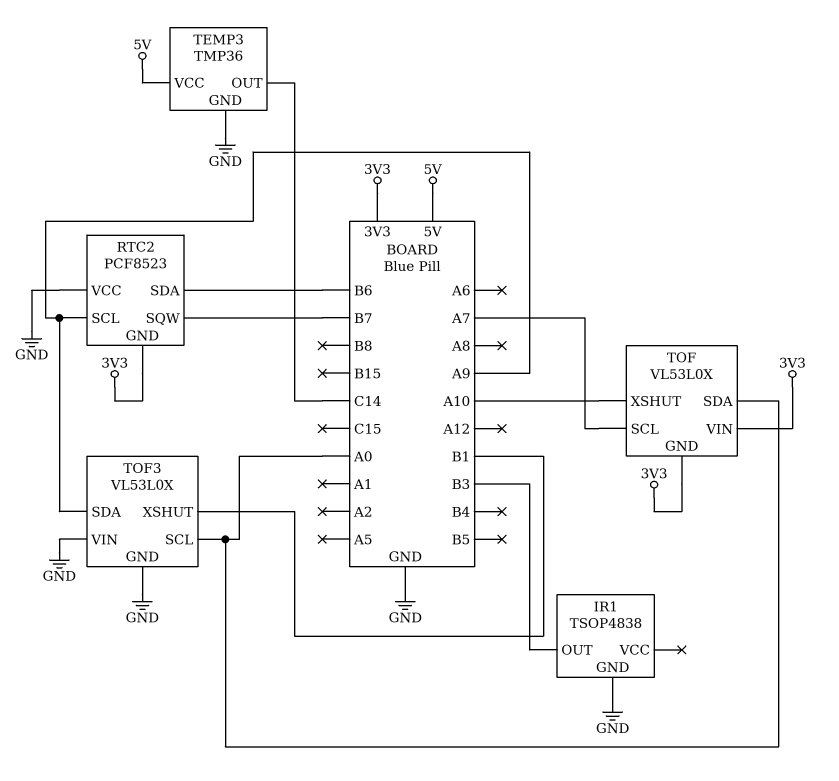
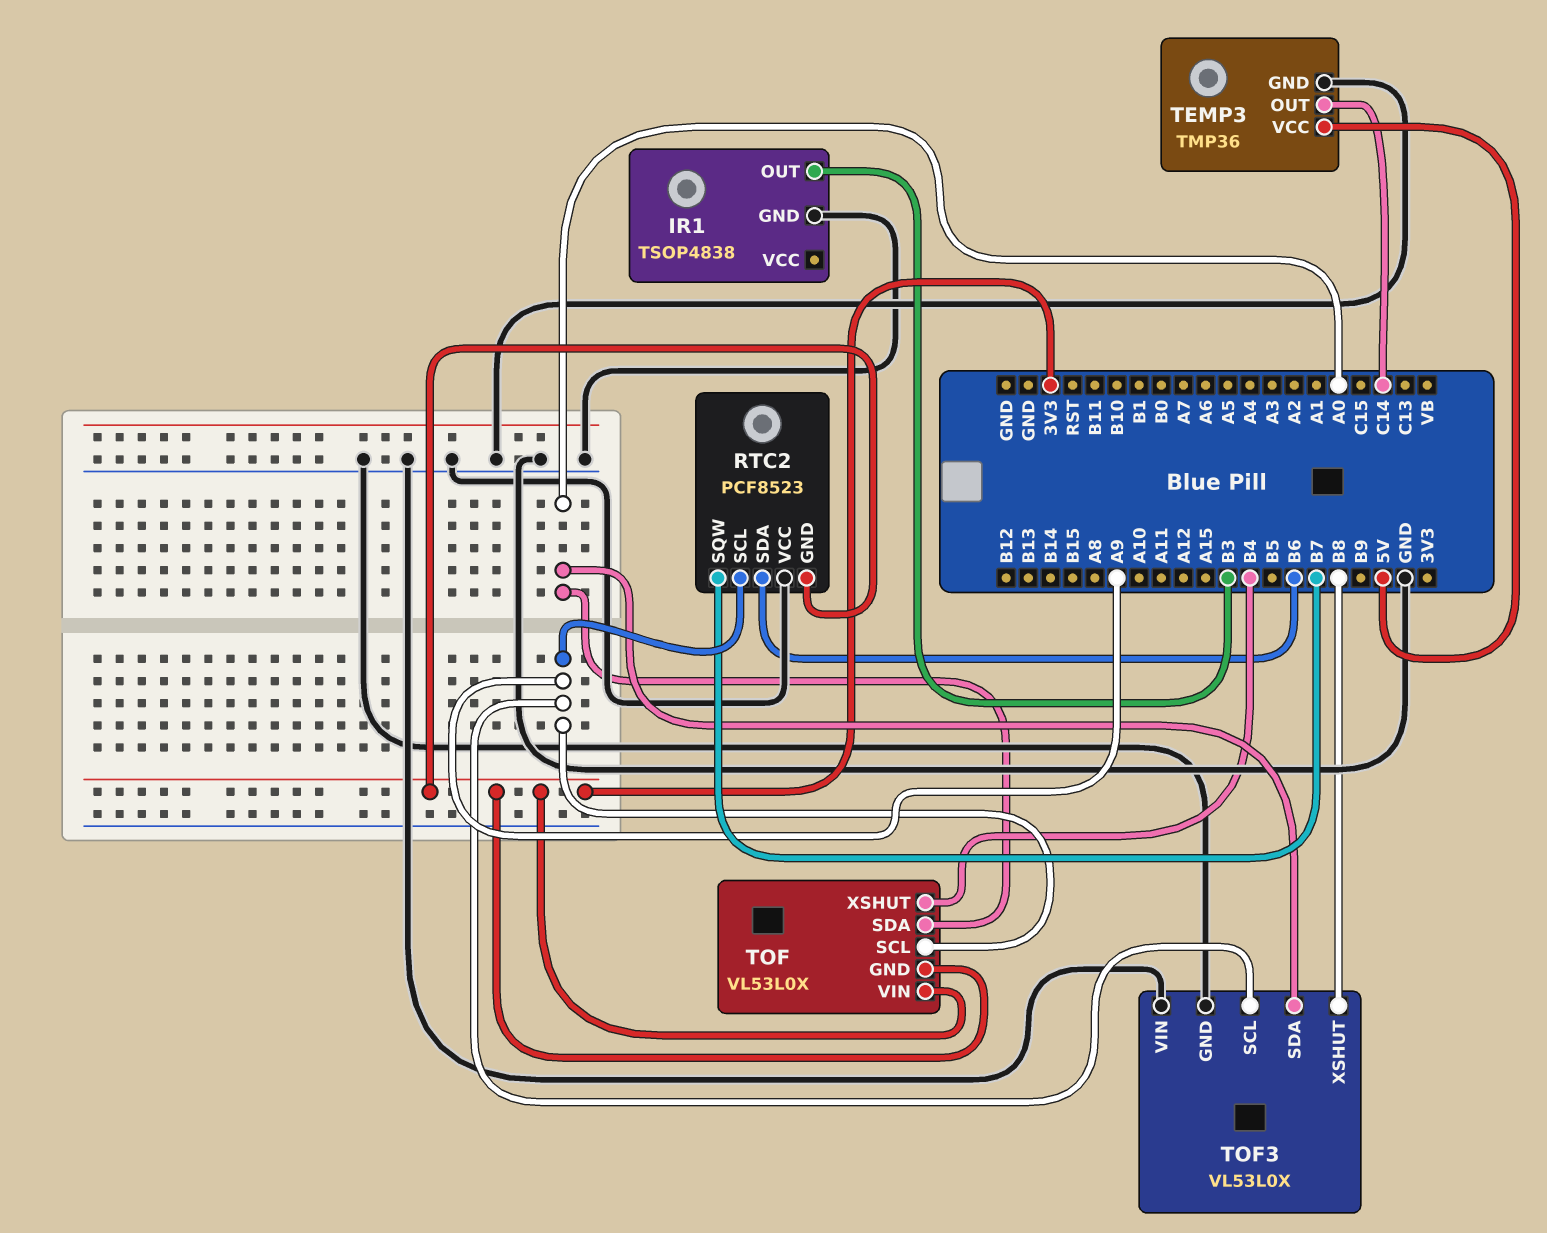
TOF pin SCL: A7 -> A9
TOF pin XSHUT: A10 -> B4
TOF3 pin SCL: A0 -> A9
TOF3 pin SDA: A9 -> A0
TOF3 pin XSHUT: B1 -> B8

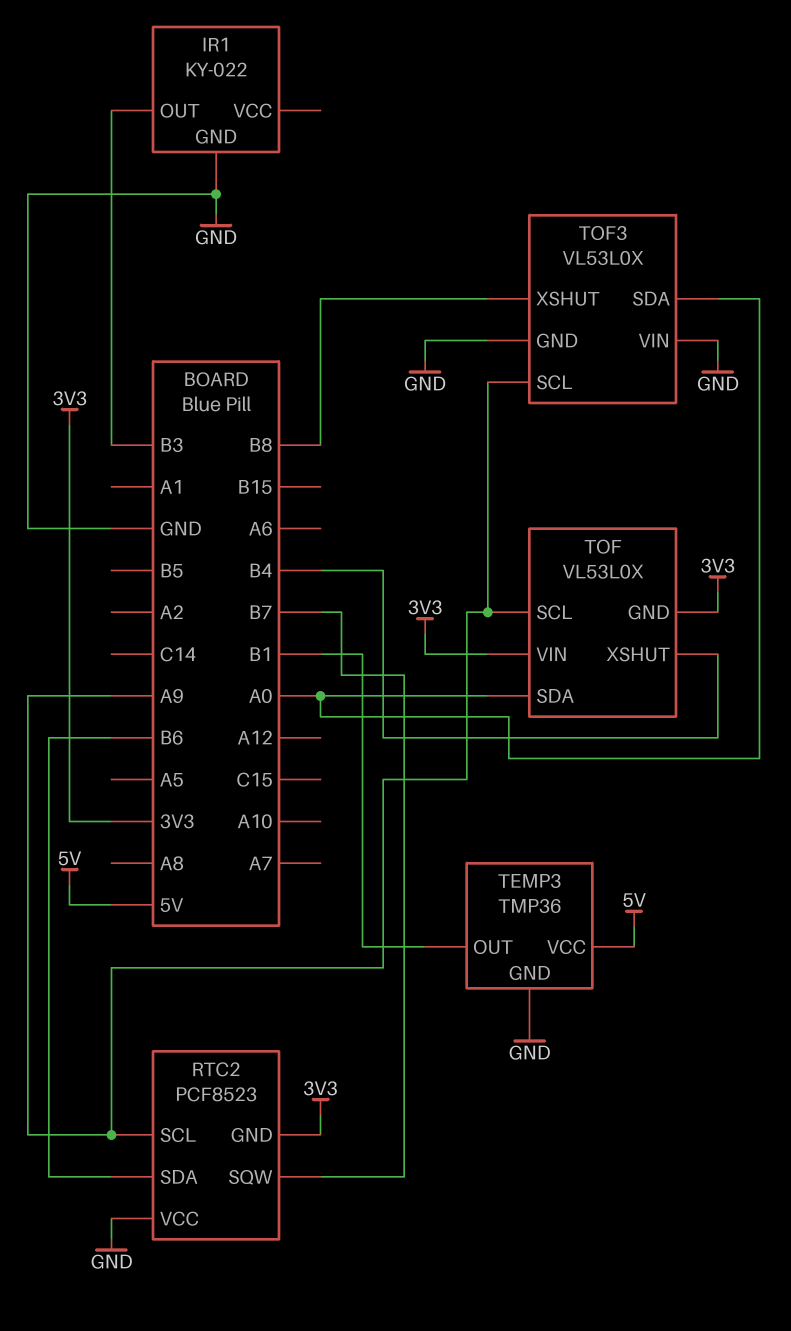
IR1: TSOP4838 -> KY-022
TEMP3 pin OUT: C14 -> B1

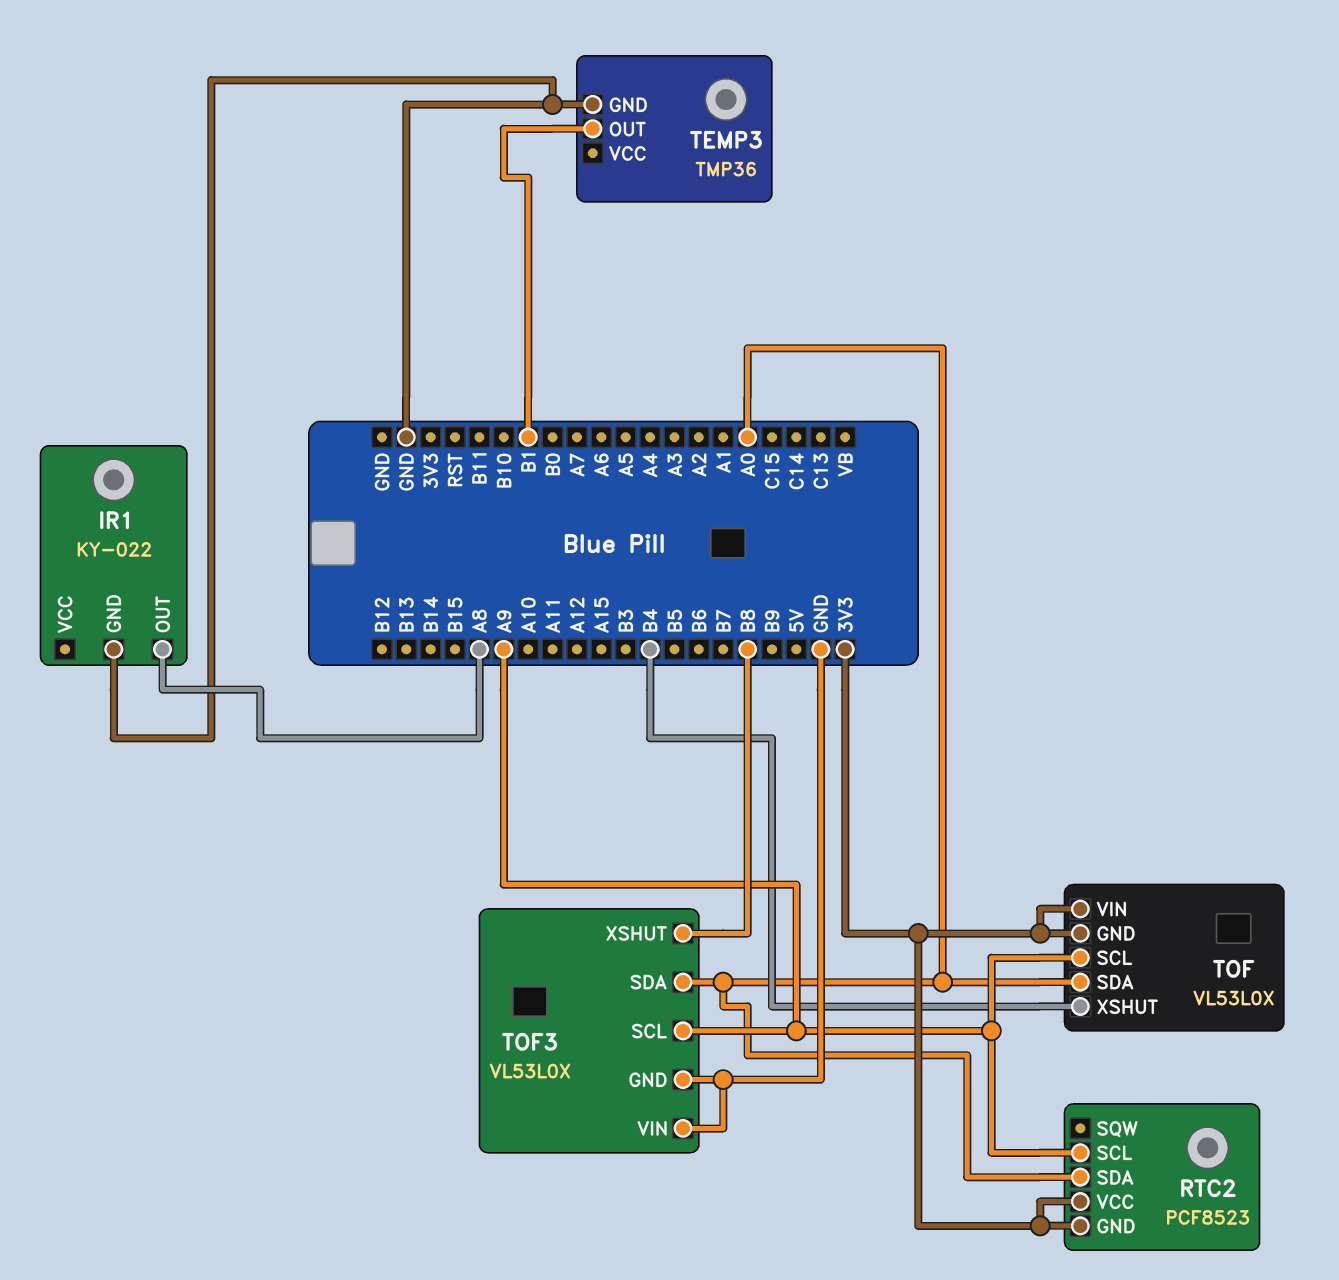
IR1 pin OUT: B3 -> A8
RTC2 pin SDA: B6 -> A0
RTC2 pin SQW: B7 -> none
RTC2 pin VCC: GND -> 3V3
TEMP3 pin VCC: 5V -> none

